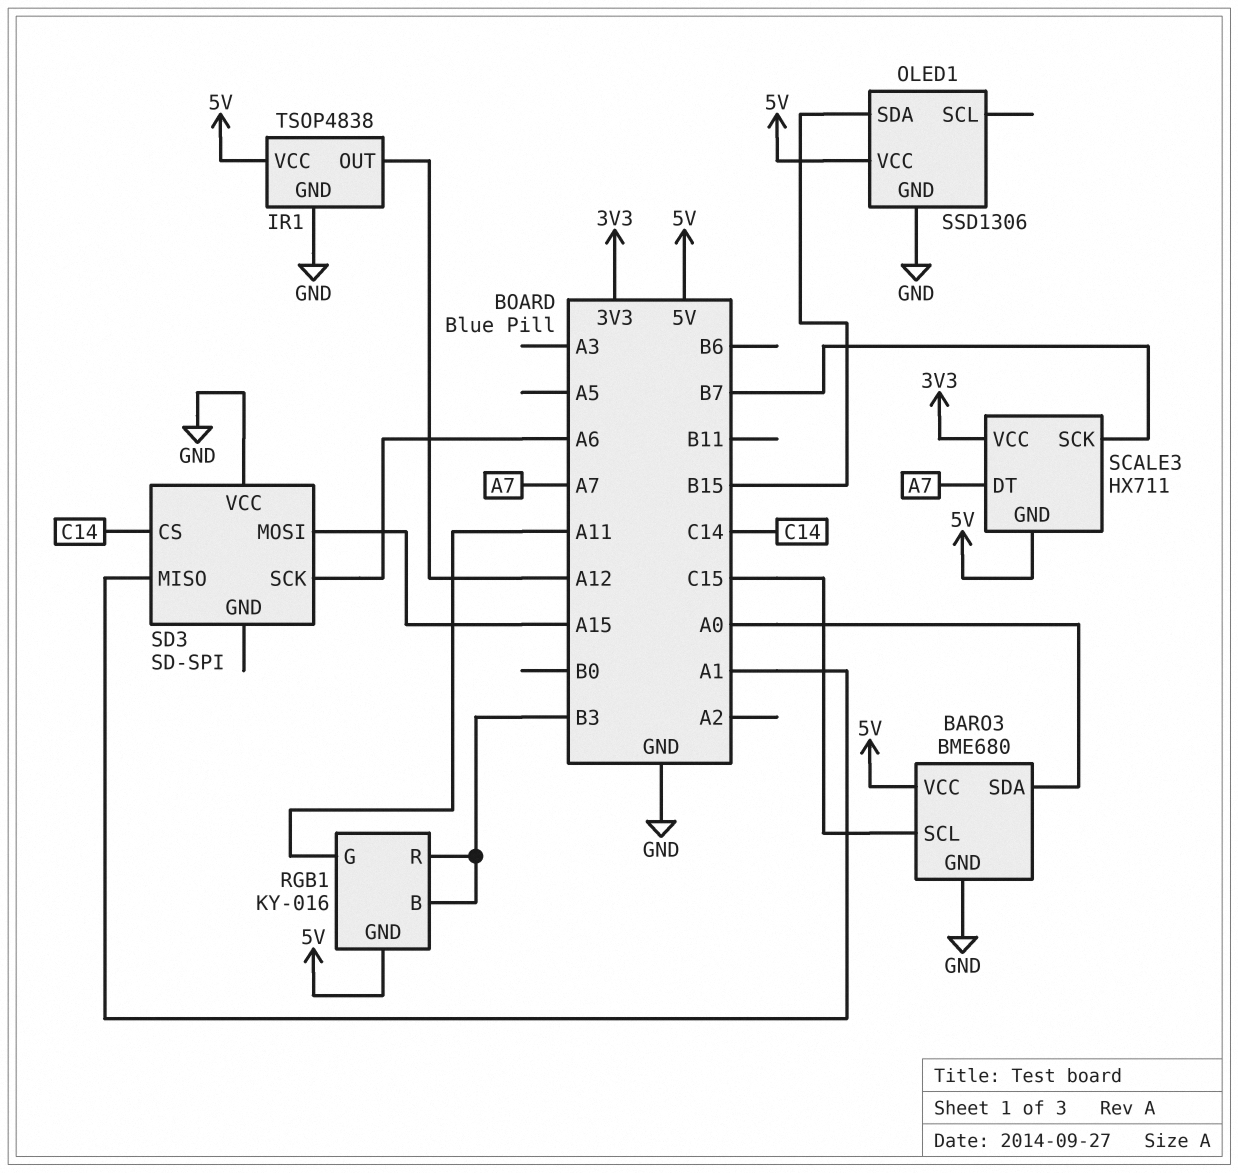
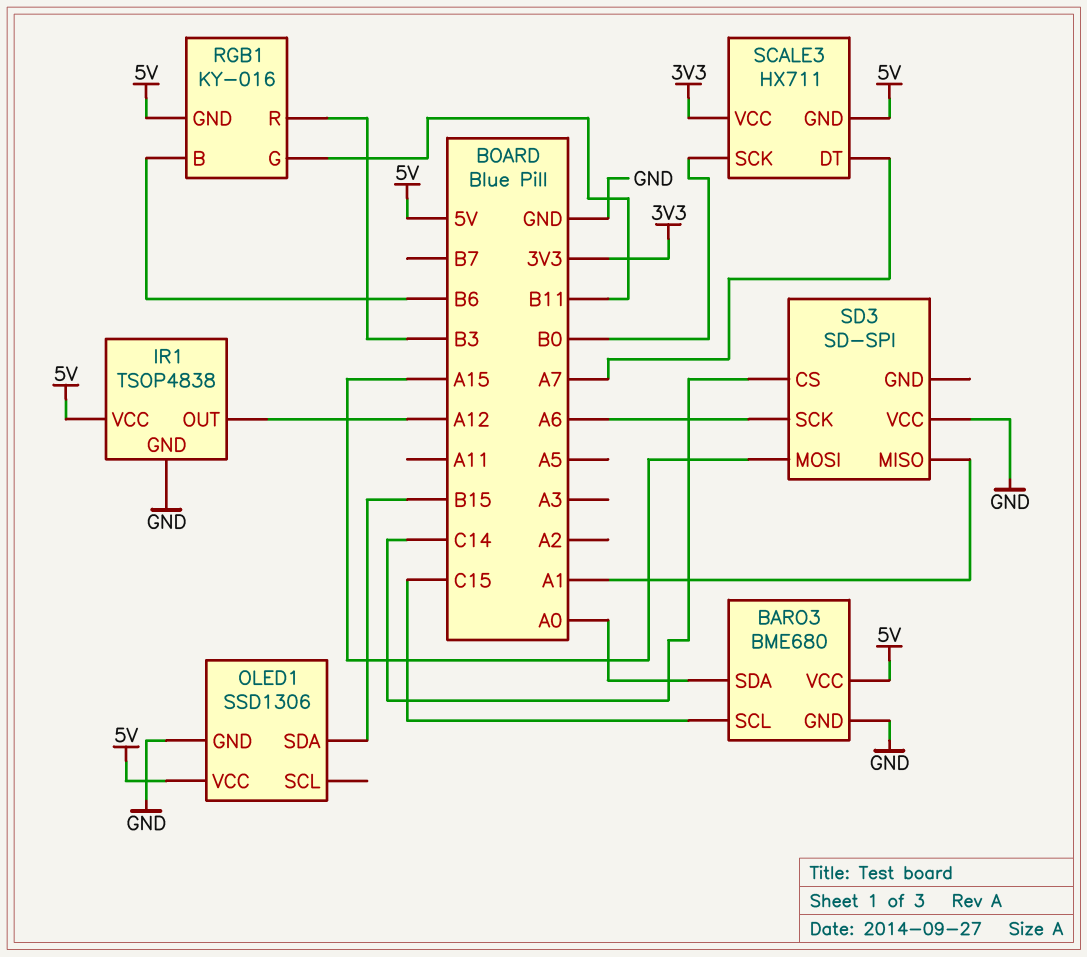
RGB1 pin B: B3 -> B6
RGB1 pin G: A11 -> B11
SCALE3 pin SCK: B7 -> B0

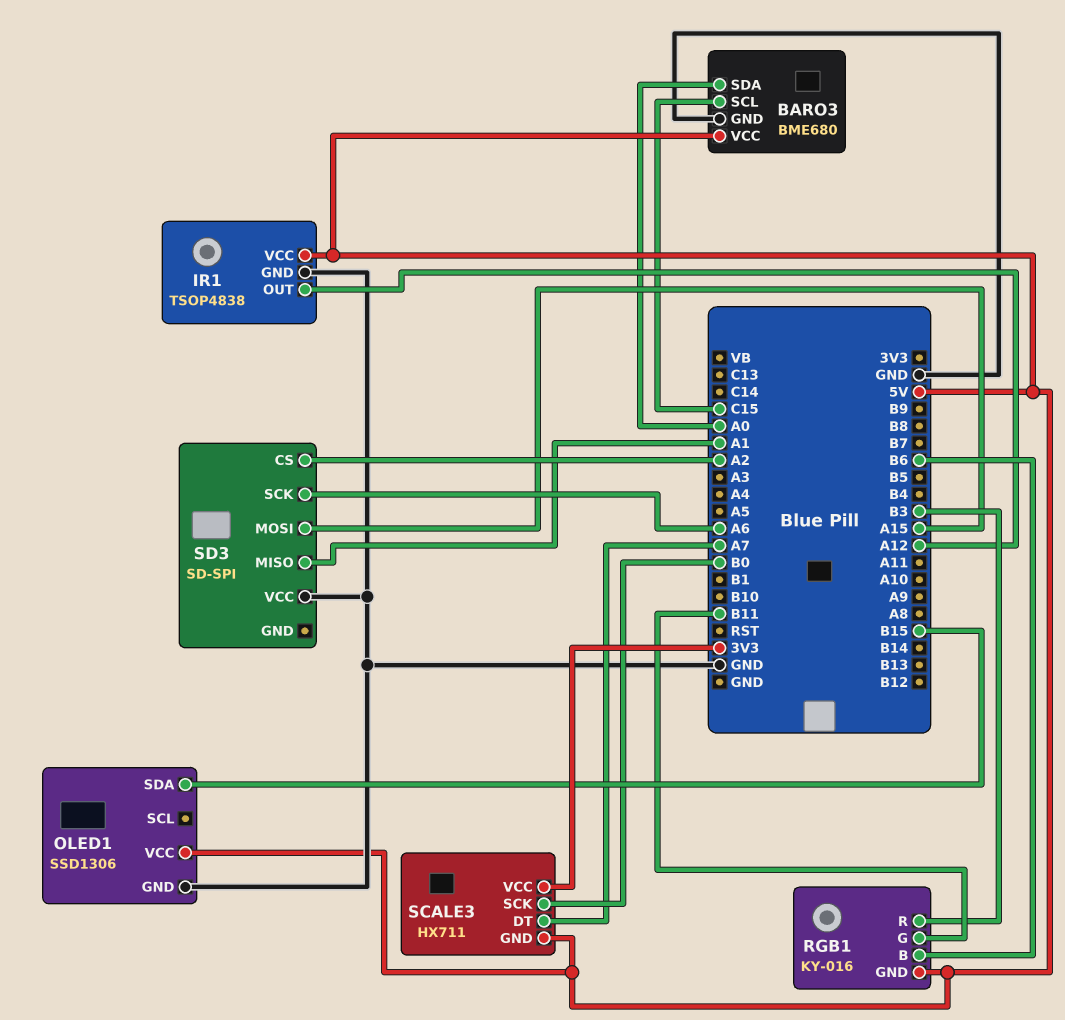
SD3 pin CS: C14 -> A2

